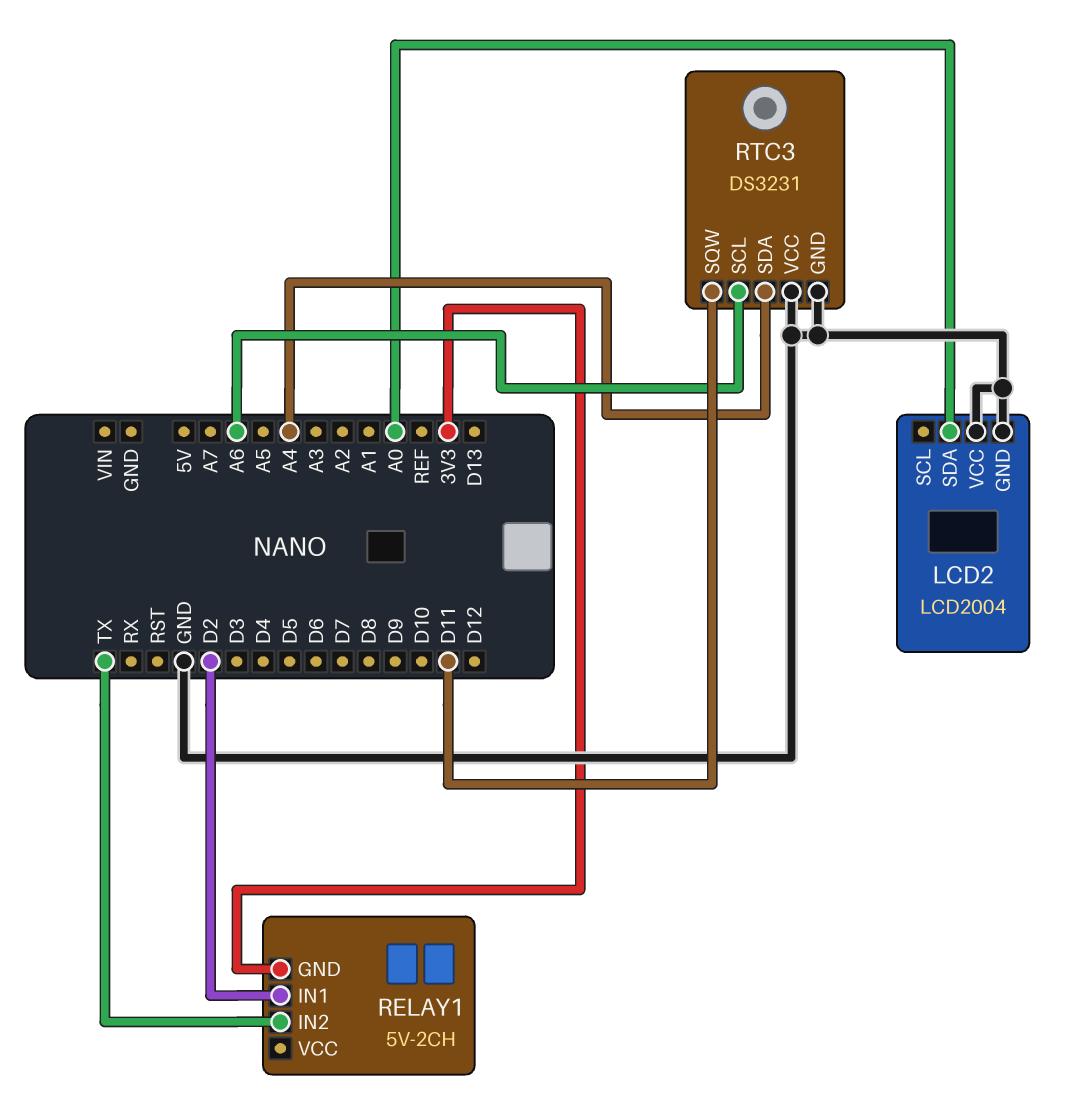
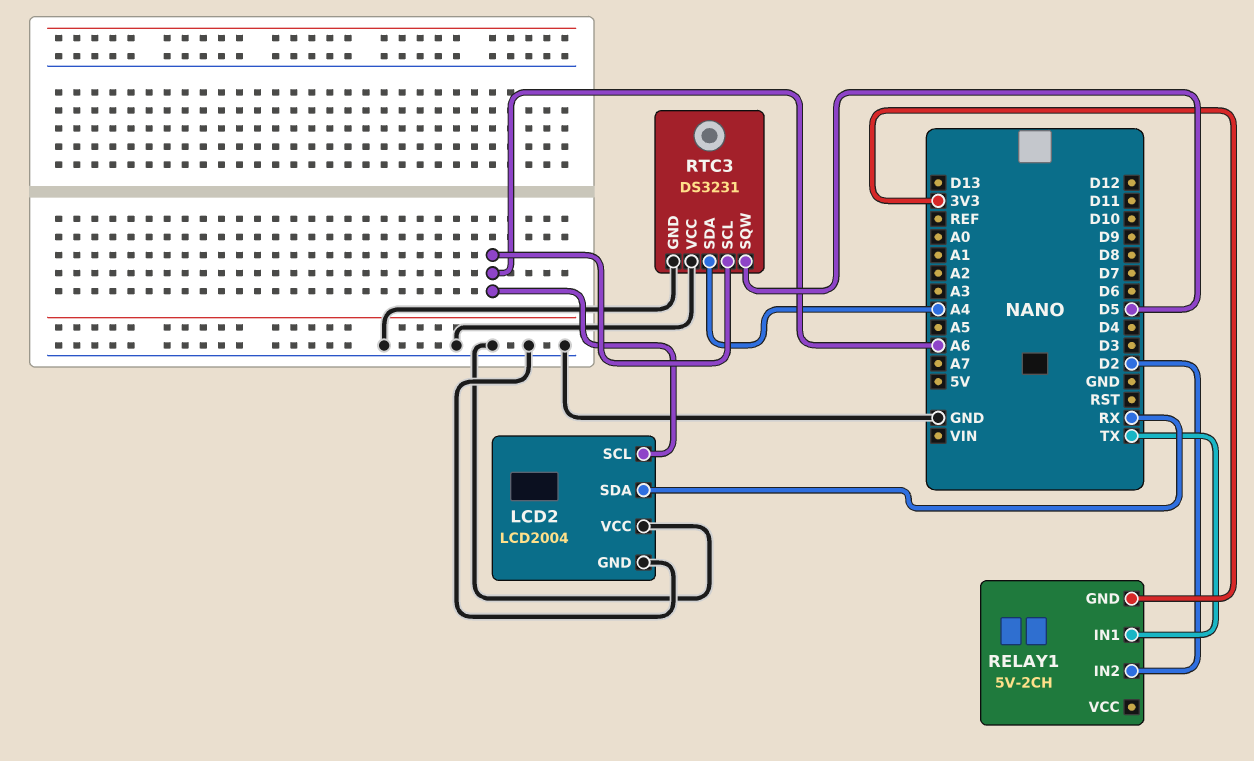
LCD2 pin SCL: none -> A6
LCD2 pin SDA: A0 -> RX
RELAY1 pin IN1: D2 -> TX
RELAY1 pin IN2: TX -> D2
RTC3 pin SQW: D11 -> D5

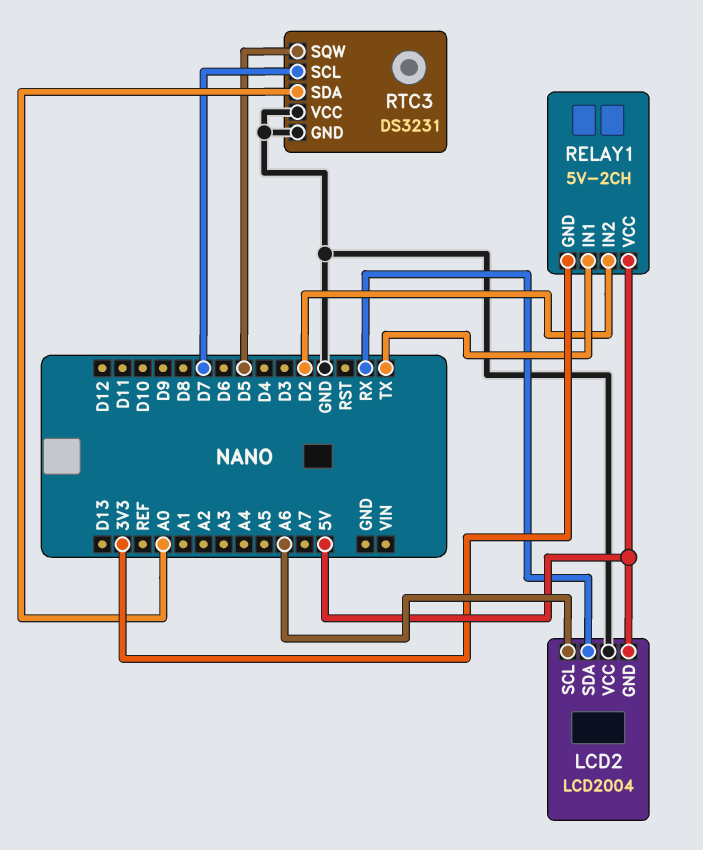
LCD2 pin GND: GND -> 5V
RELAY1 pin VCC: none -> 5V
RTC3 pin SCL: A6 -> D7
RTC3 pin SDA: A4 -> A0

